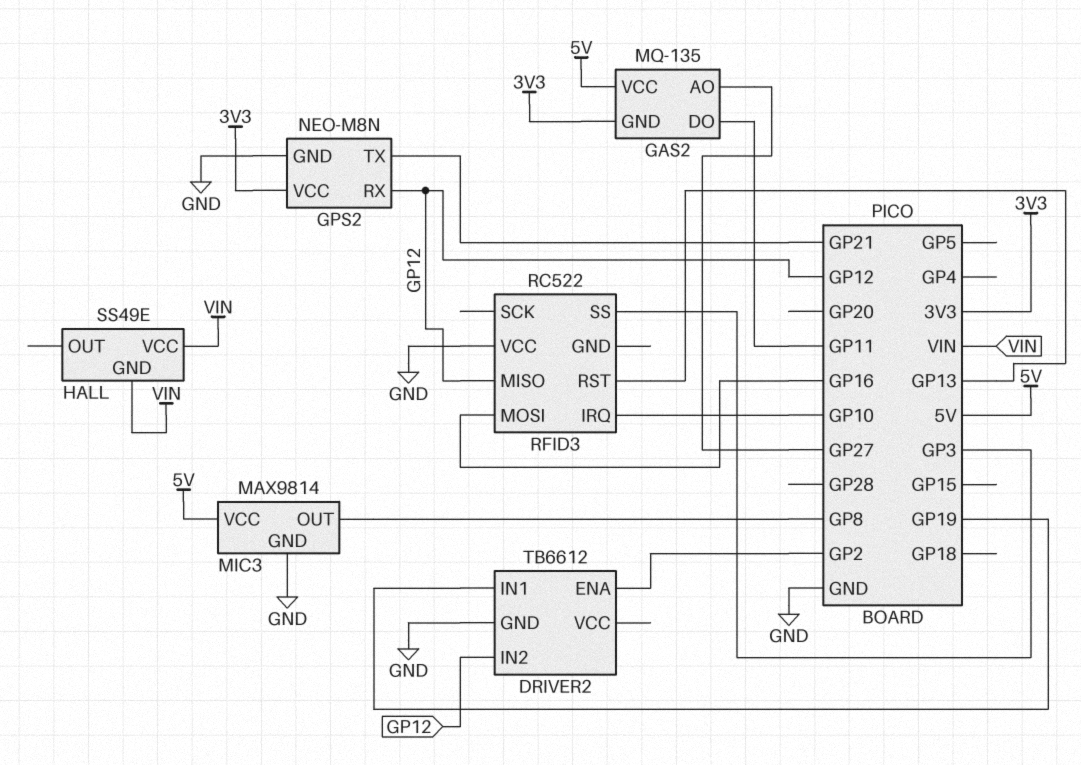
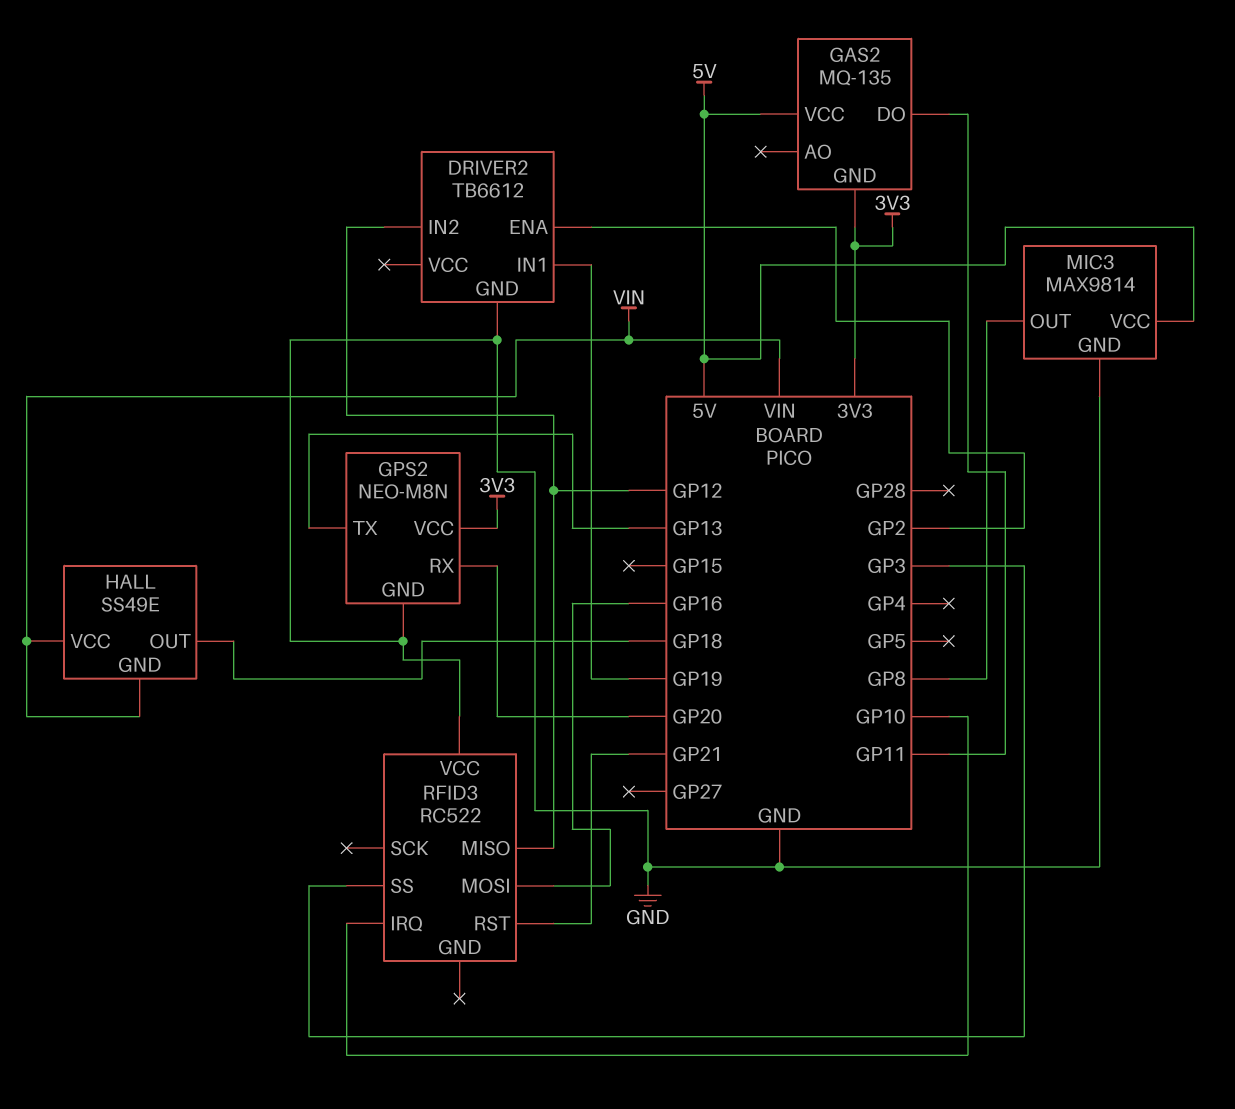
GAS2 pin AO: GP27 -> none
GPS2 pin RX: GP12 -> GP20
GPS2 pin TX: GP21 -> GP13
HALL pin OUT: none -> GP18
RFID3 pin RST: GP13 -> GP21

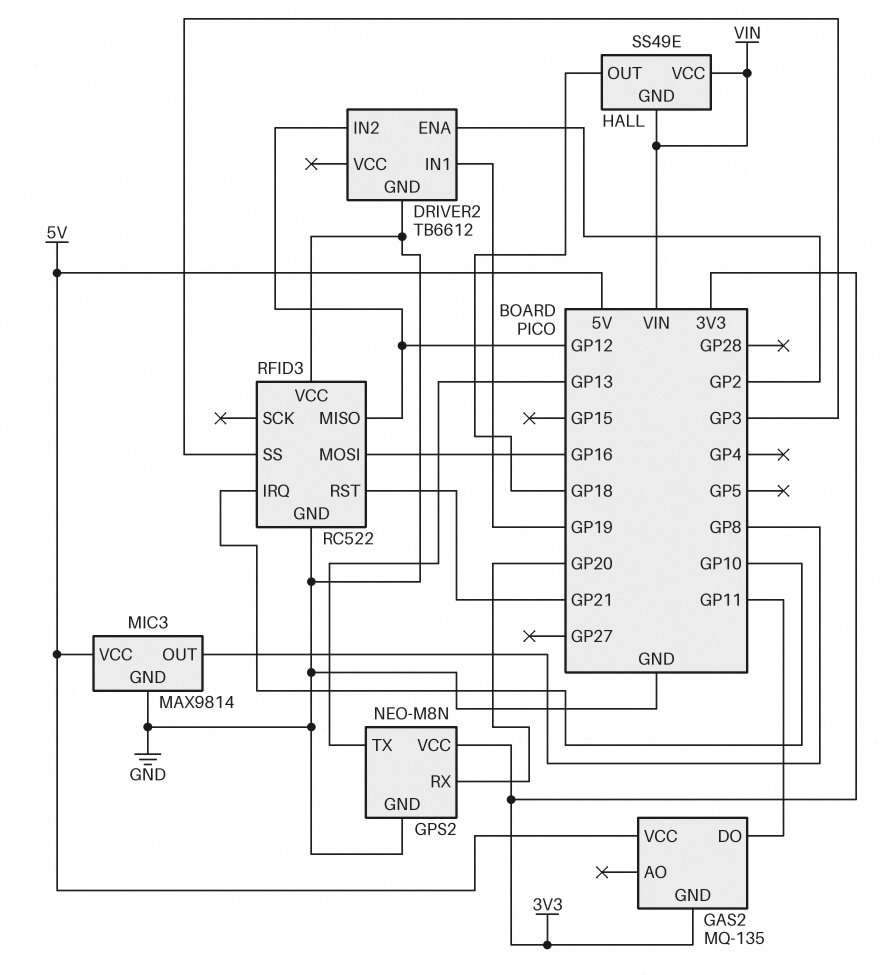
RFID3 pin GND: none -> GND

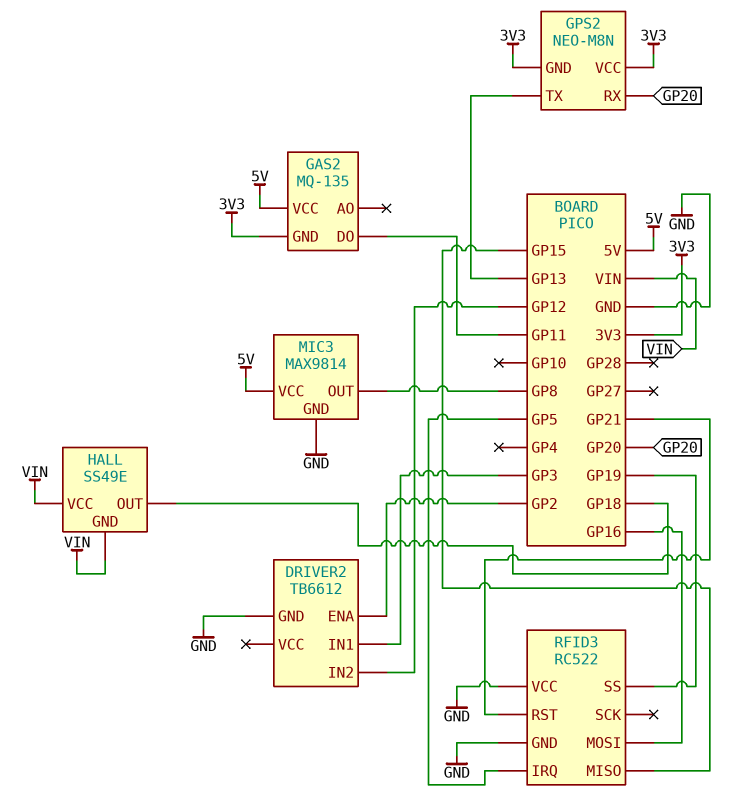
DRIVER2 pin IN1: GP19 -> GP3
GPS2 pin GND: GND -> 3V3
RFID3 pin IRQ: GP10 -> GP5
RFID3 pin MISO: GP12 -> GP15
RFID3 pin SS: GP3 -> GP19

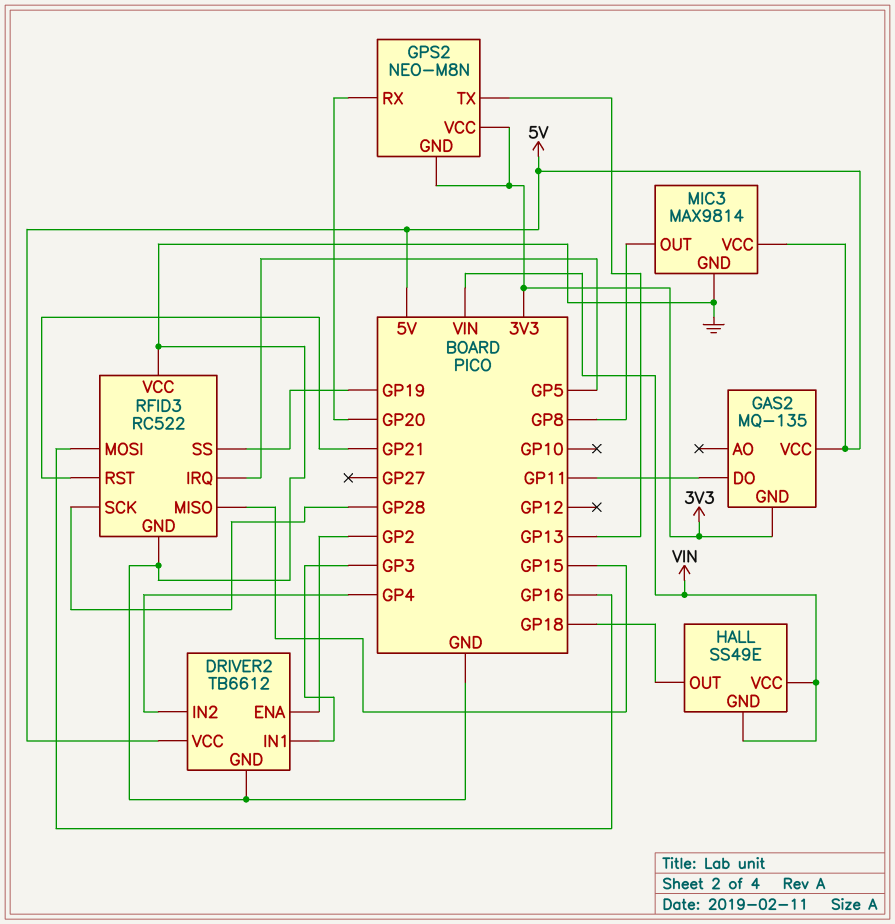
DRIVER2 pin IN2: GP12 -> GP4
DRIVER2 pin VCC: none -> 5V
RFID3 pin SCK: none -> GP28

